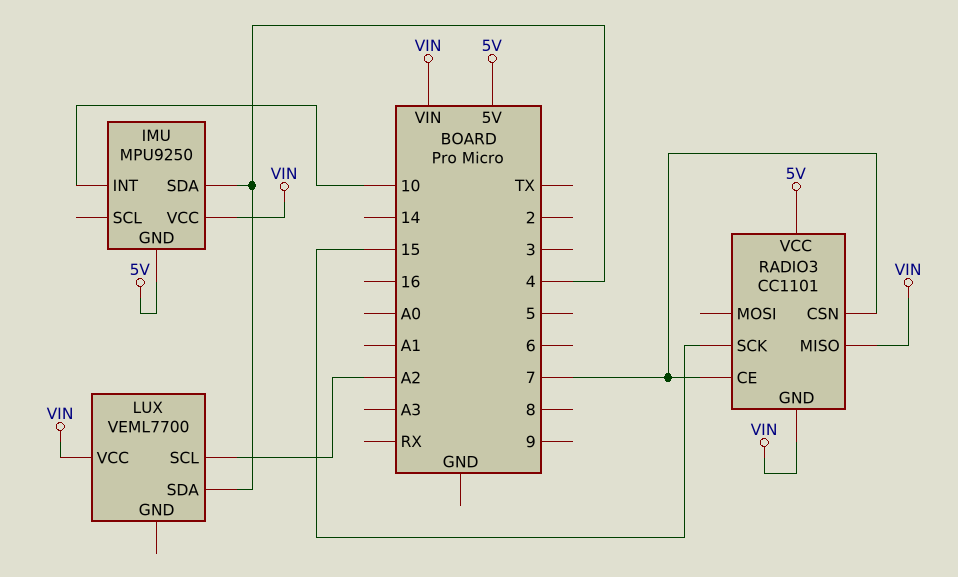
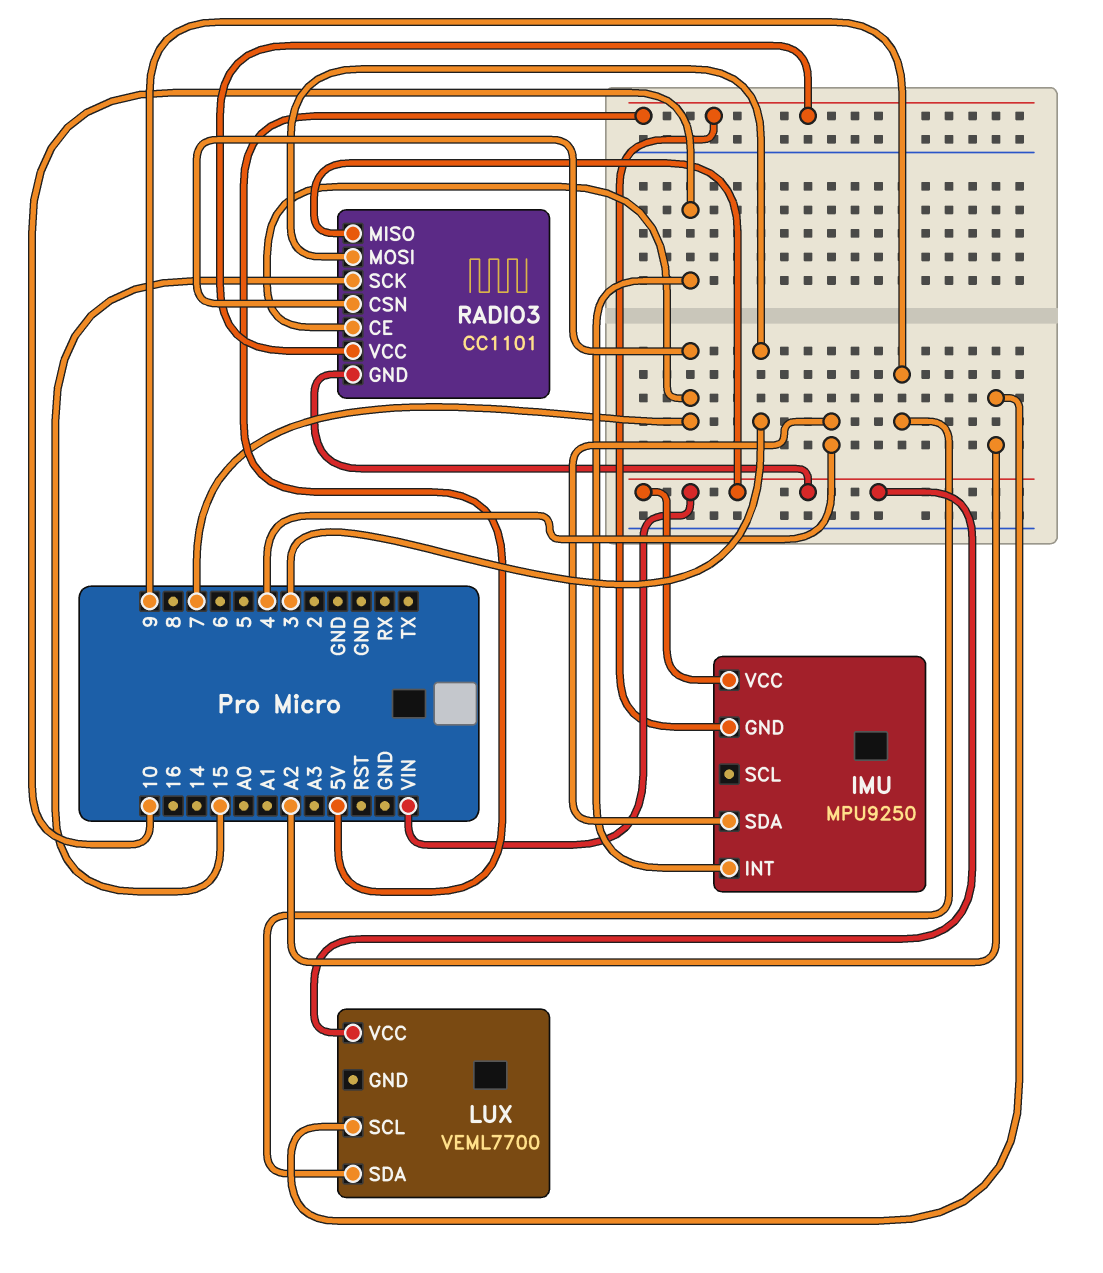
LUX pin SDA: 4 -> 9
RADIO3 pin MOSI: none -> 3

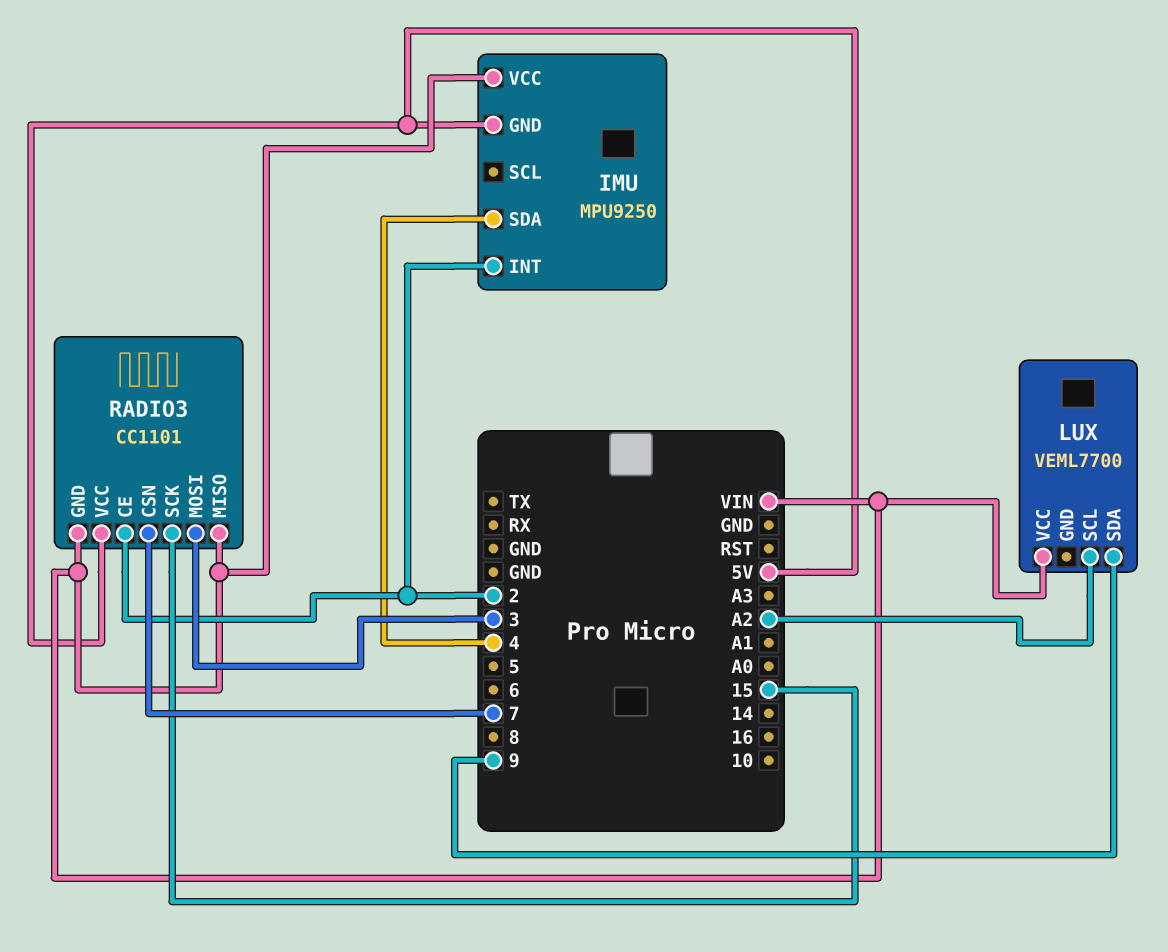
IMU pin INT: 10 -> 2
RADIO3 pin CE: 7 -> 2

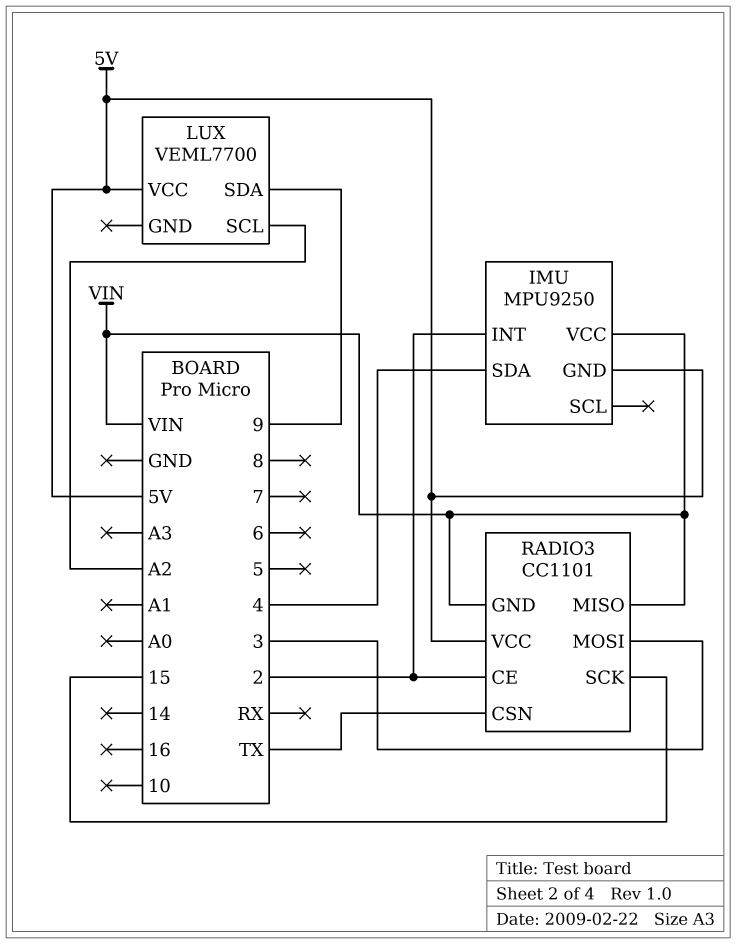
LUX pin VCC: VIN -> 5V
RADIO3 pin CSN: 7 -> TX

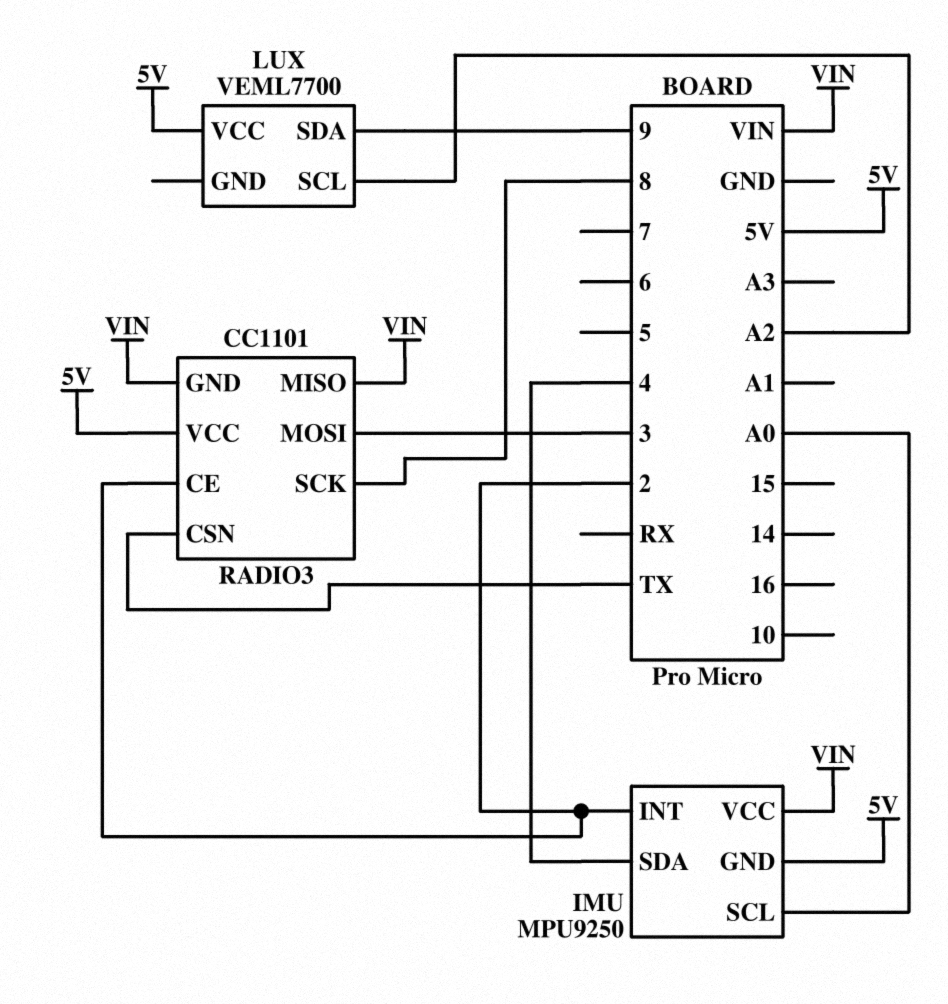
IMU pin SCL: none -> A0
RADIO3 pin SCK: 15 -> 8

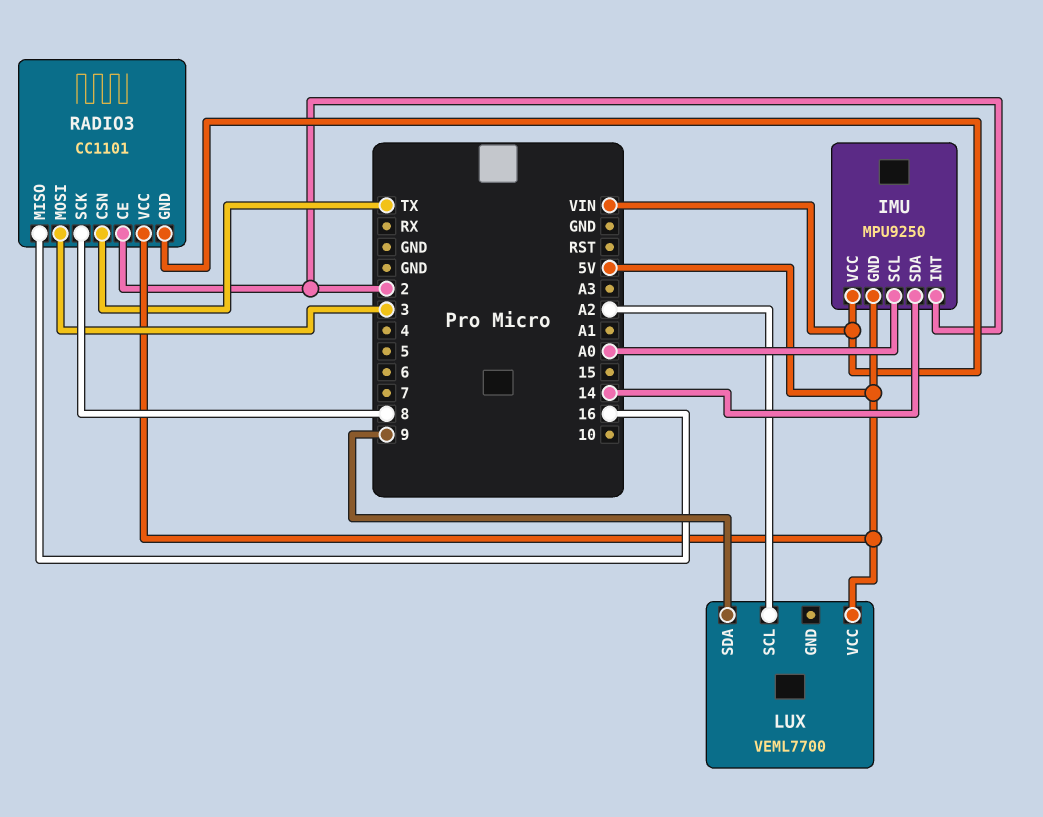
IMU pin SDA: 4 -> 14
RADIO3 pin MISO: VIN -> 16

